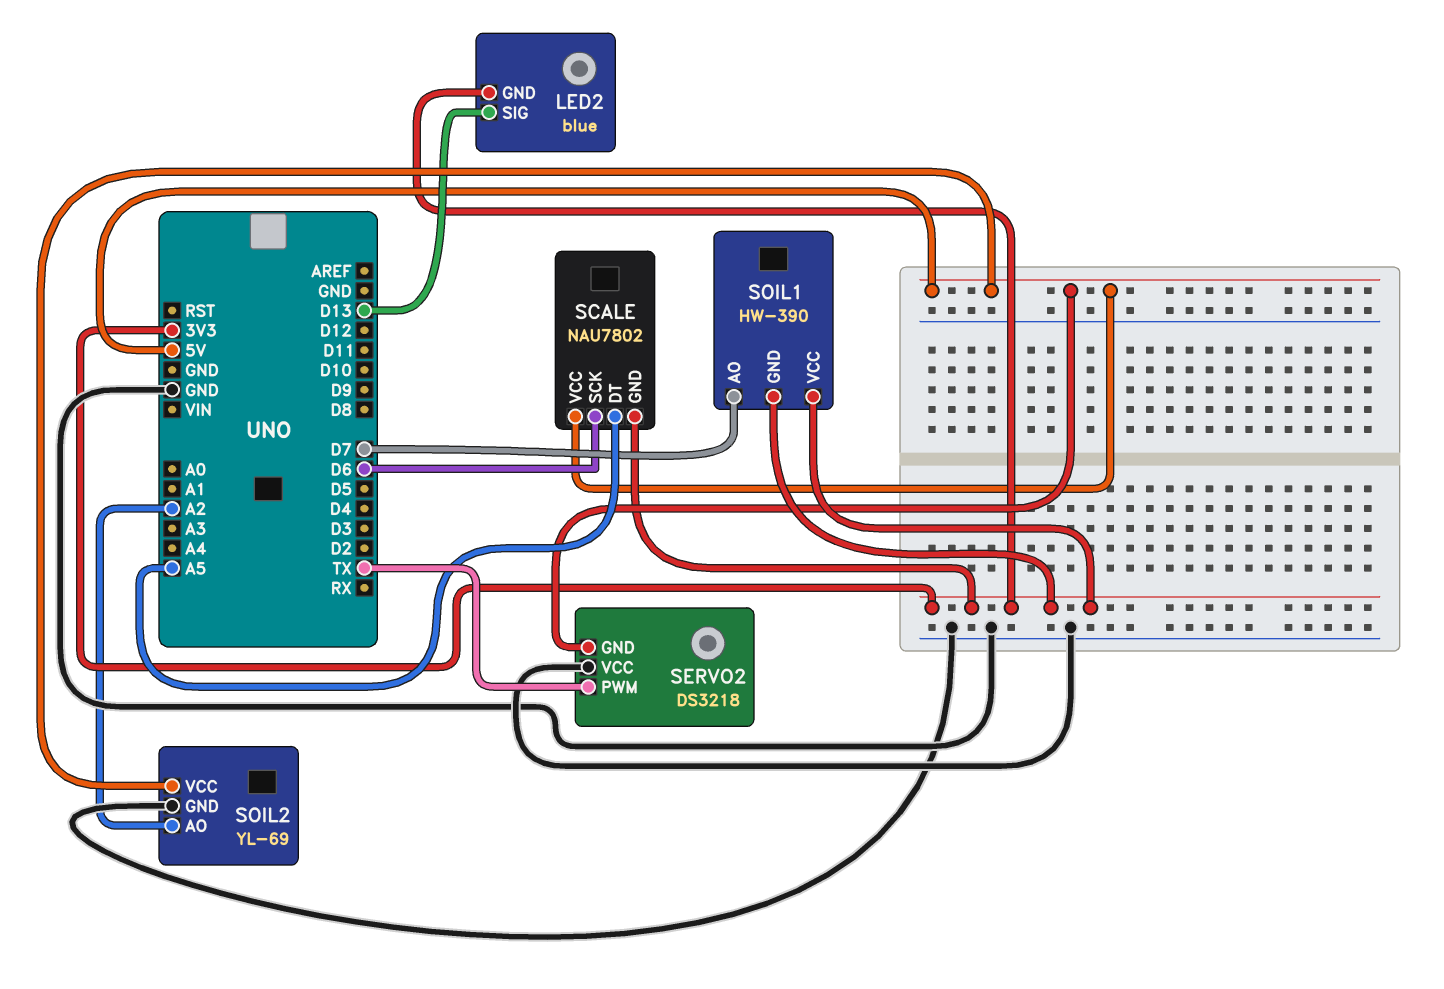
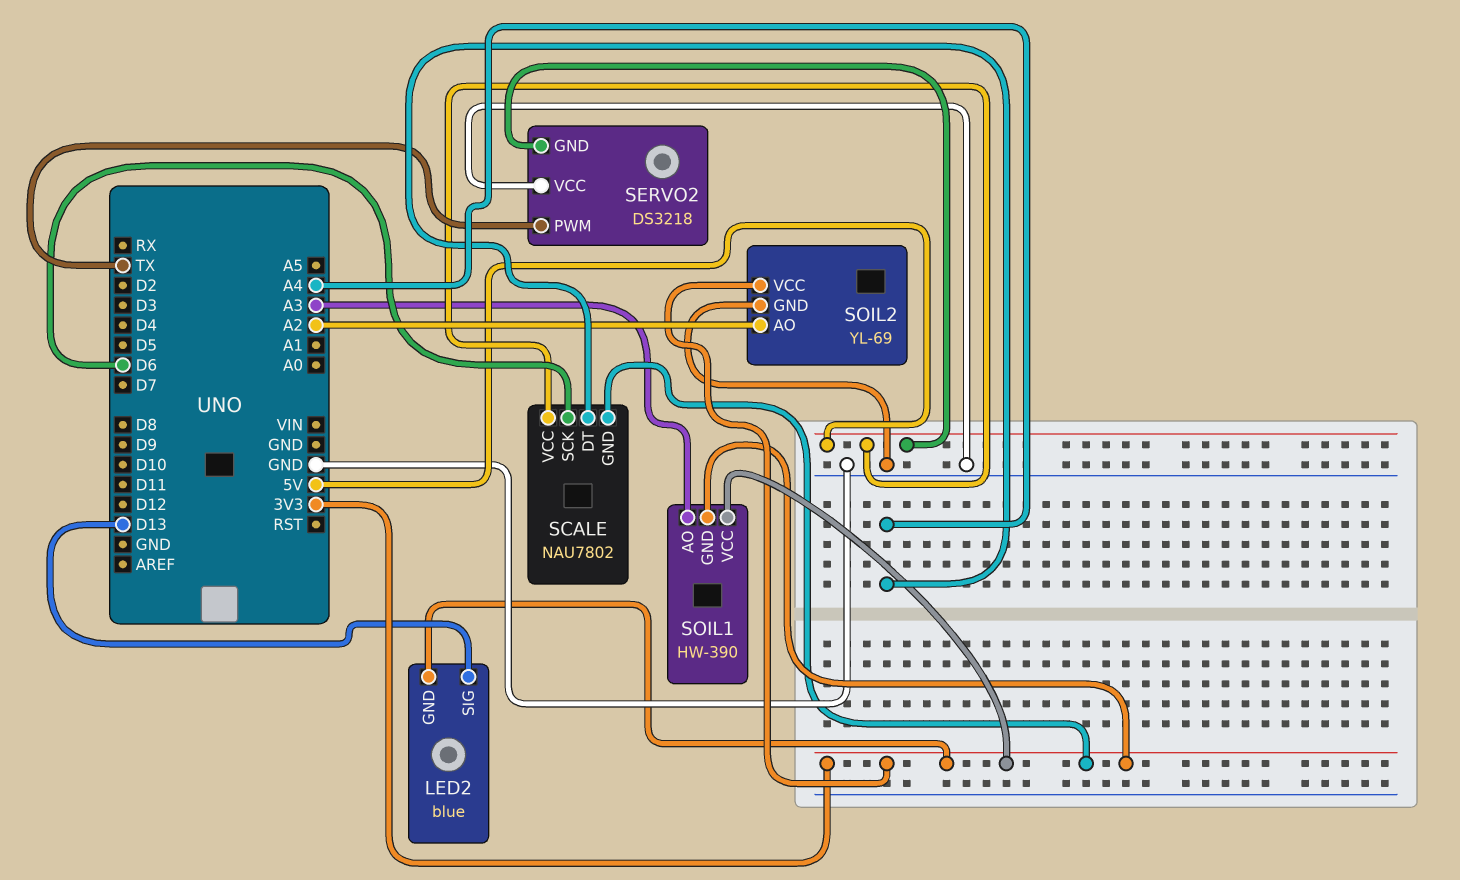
SCALE pin DT: A5 -> A4
SOIL1 pin AO: D7 -> A3
SOIL2 pin VCC: 5V -> 3V3

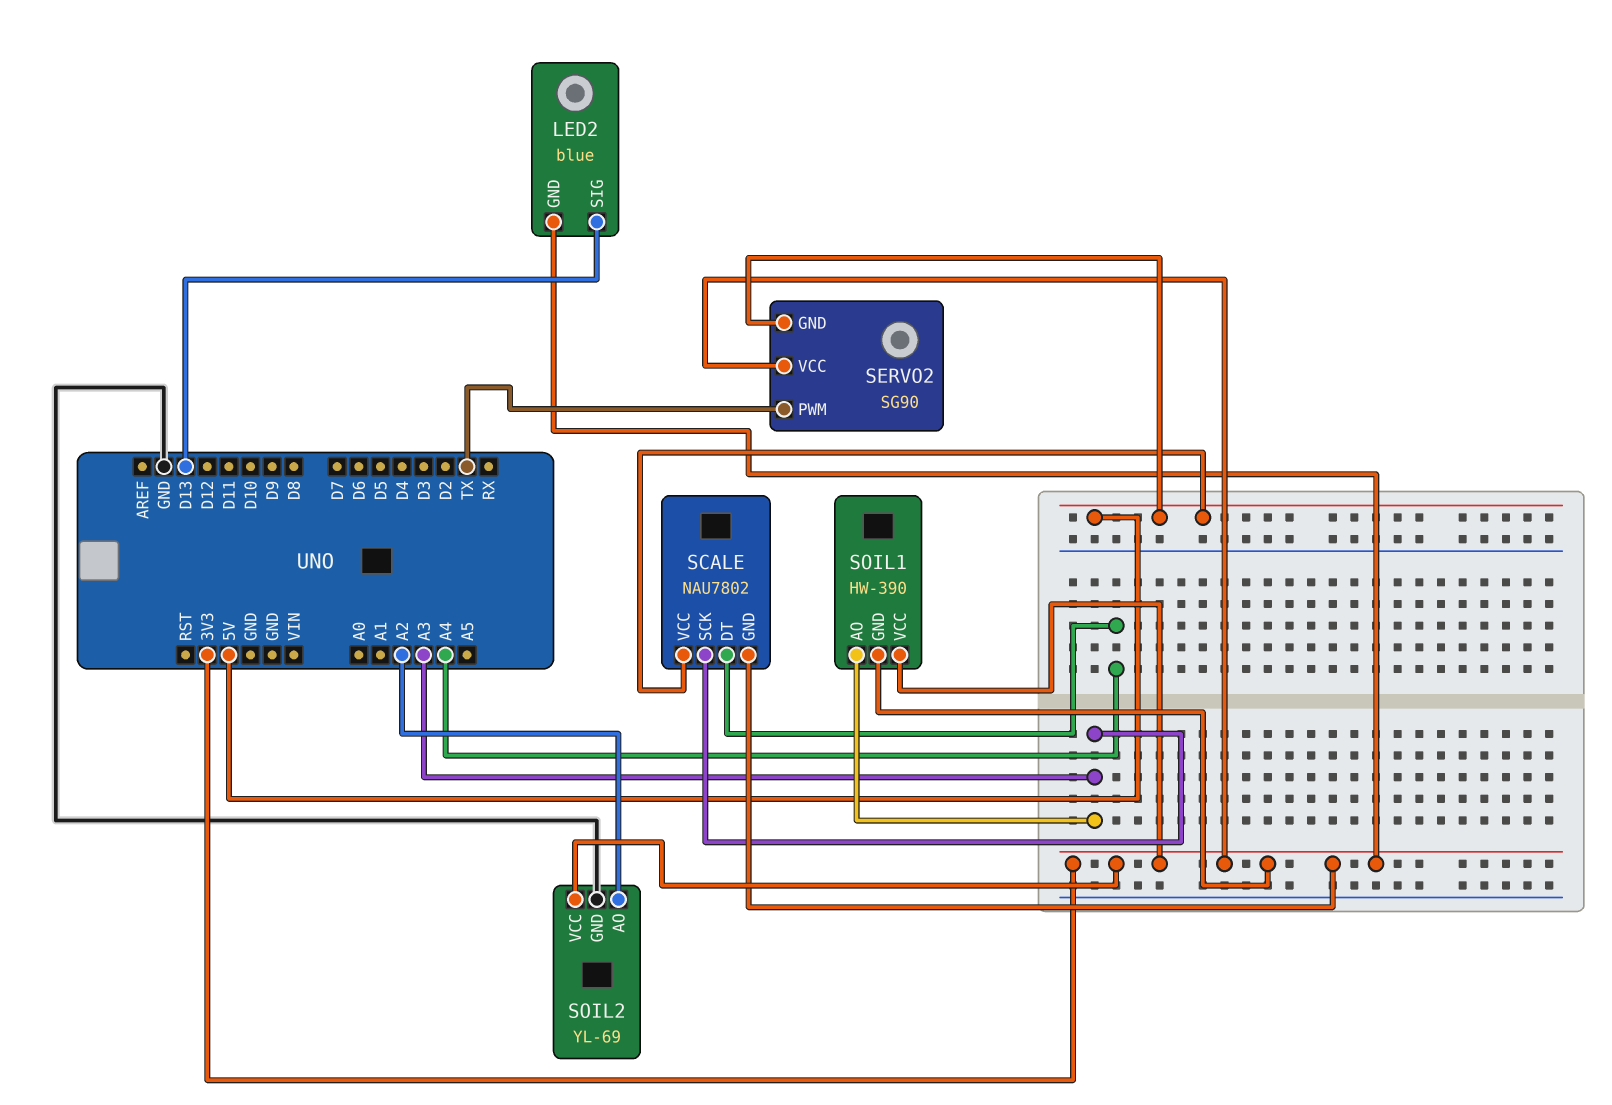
SCALE pin SCK: D6 -> A3
SERVO2: DS3218 -> SG90
SERVO2 pin VCC: GND -> 3V3

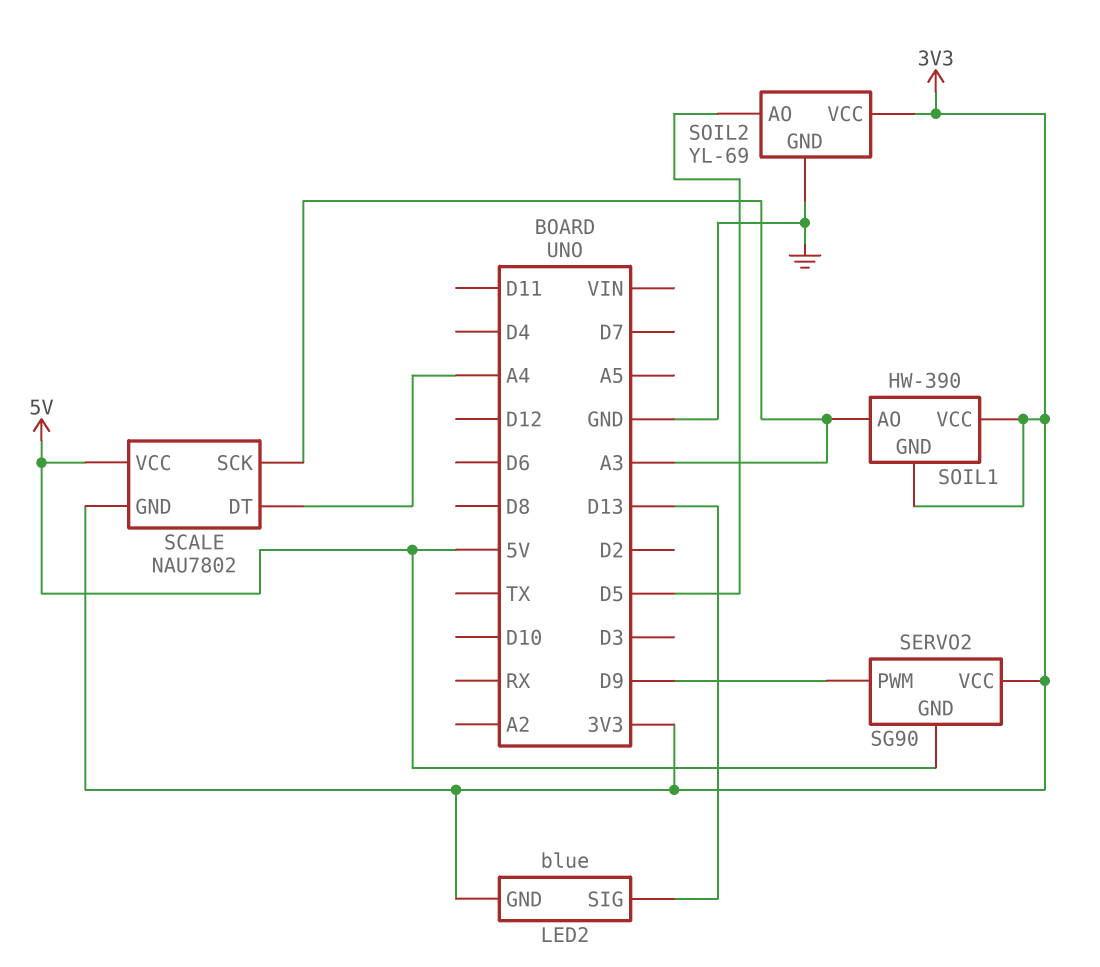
SERVO2 pin PWM: TX -> D9
SOIL2 pin AO: A2 -> D5

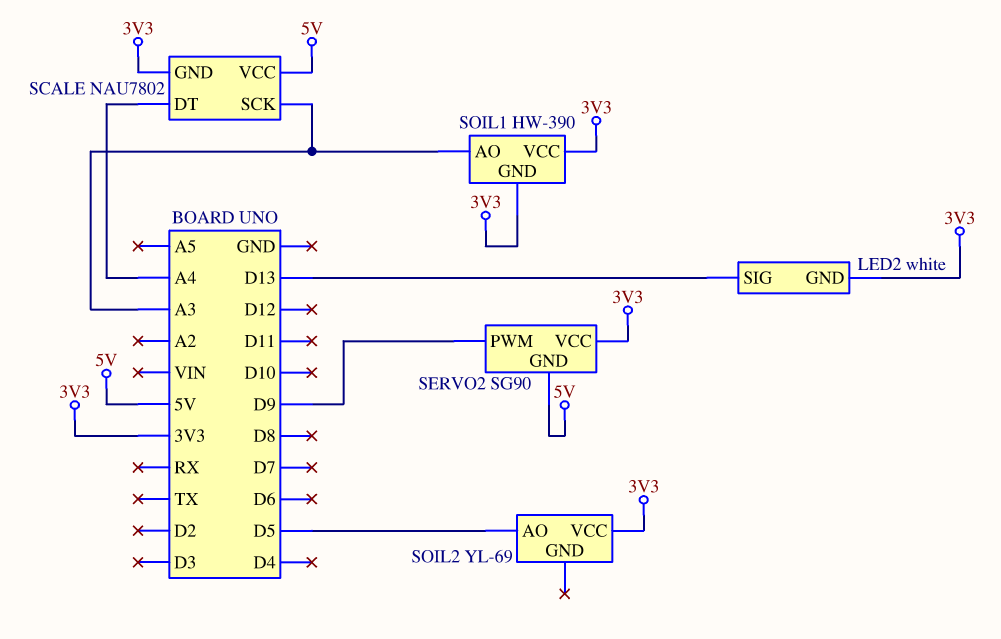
LED2: blue -> white
SOIL2 pin GND: GND -> none

